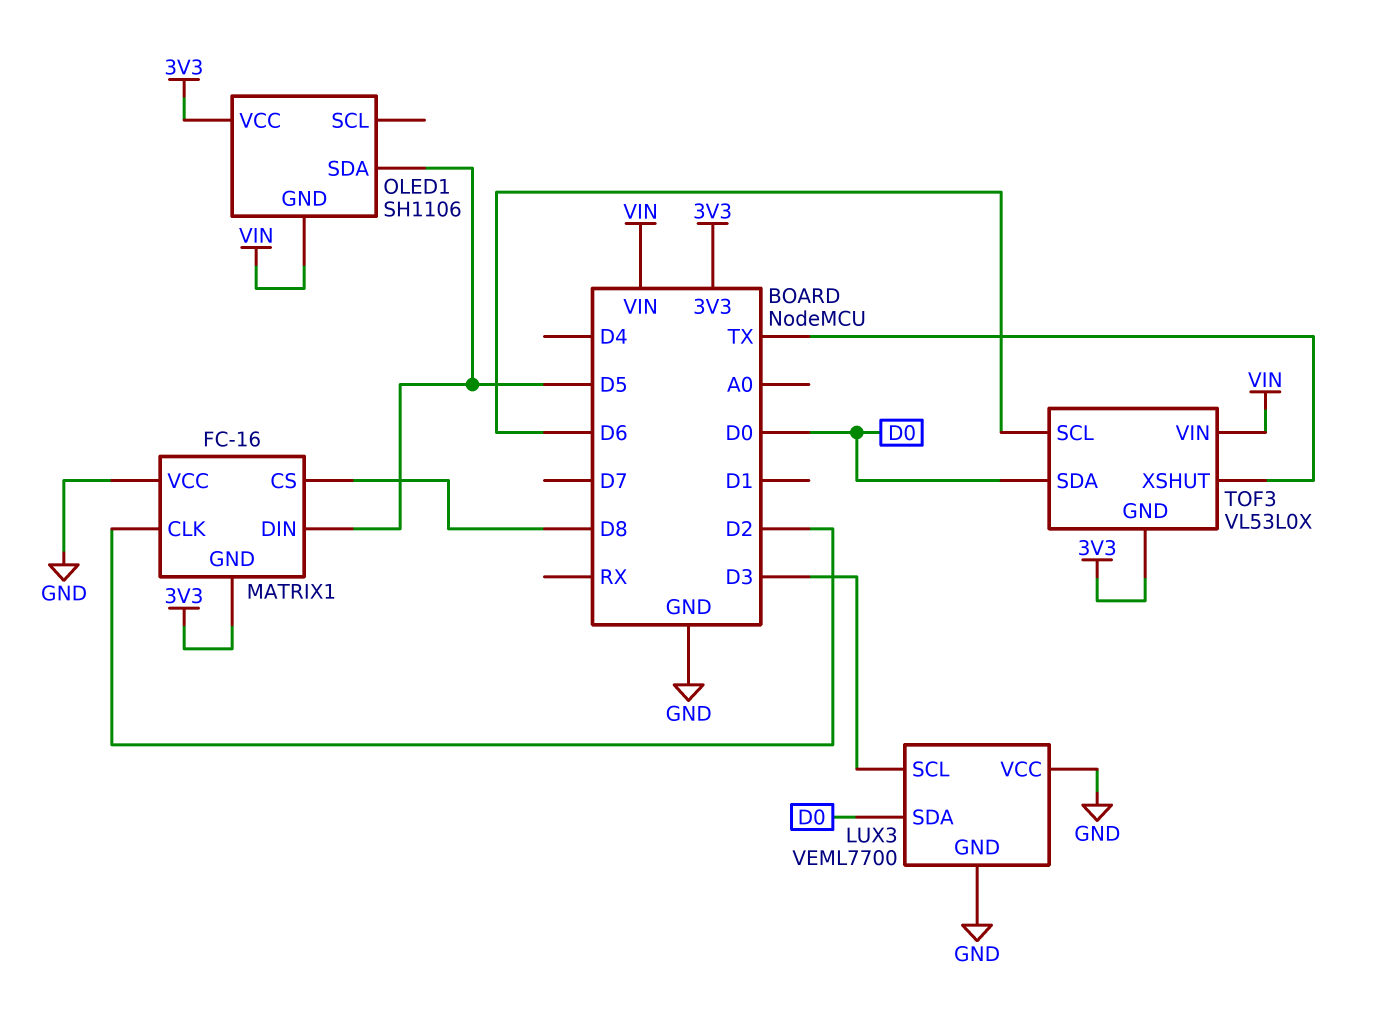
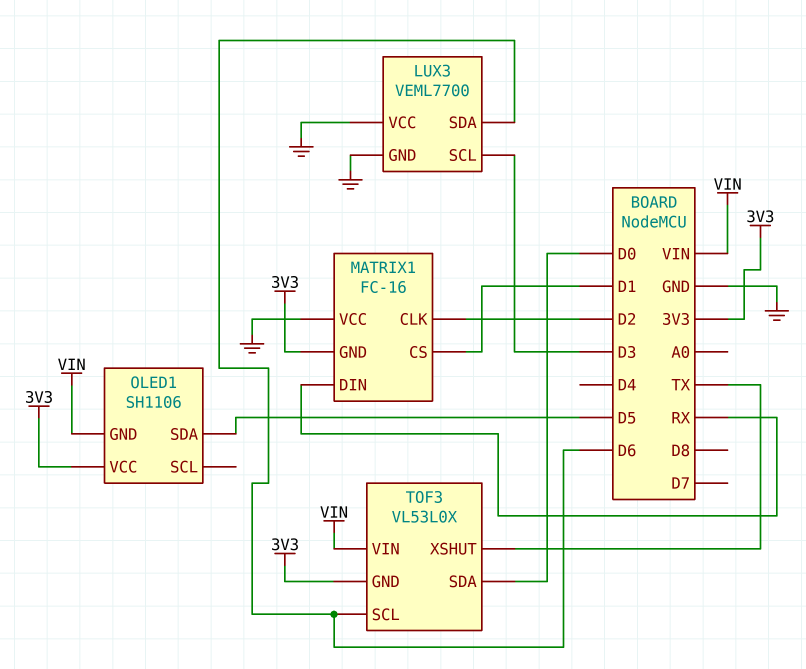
LUX3 pin SDA: D0 -> D6
MATRIX1 pin CS: D8 -> D1
MATRIX1 pin DIN: D5 -> RX

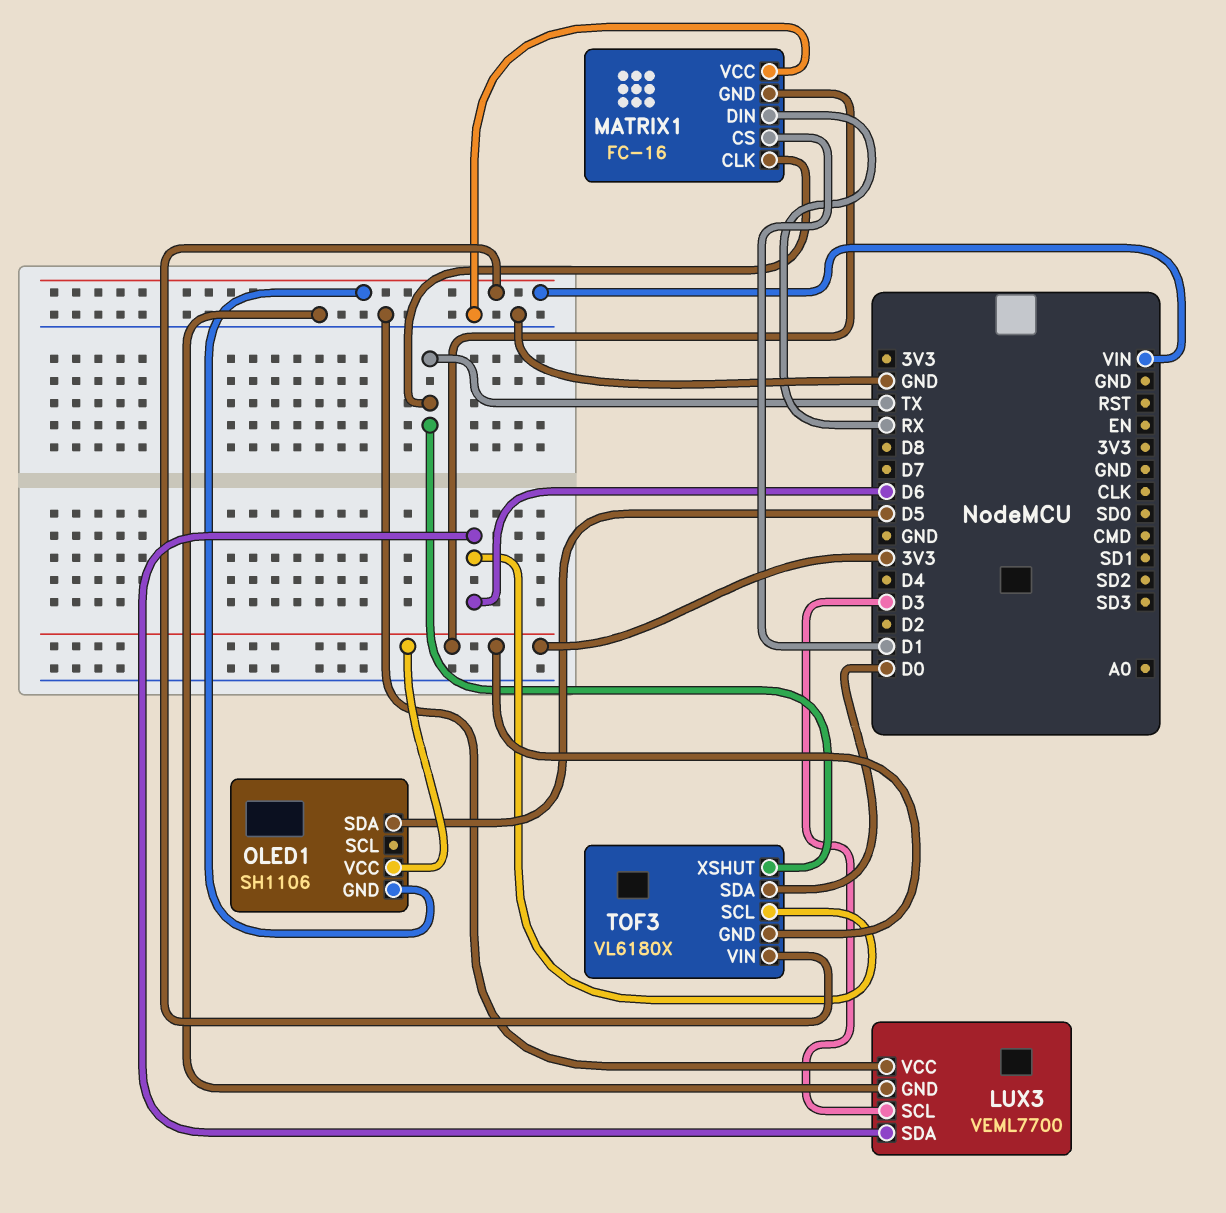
MATRIX1 pin CLK: D2 -> TX
TOF3: VL53L0X -> VL6180X

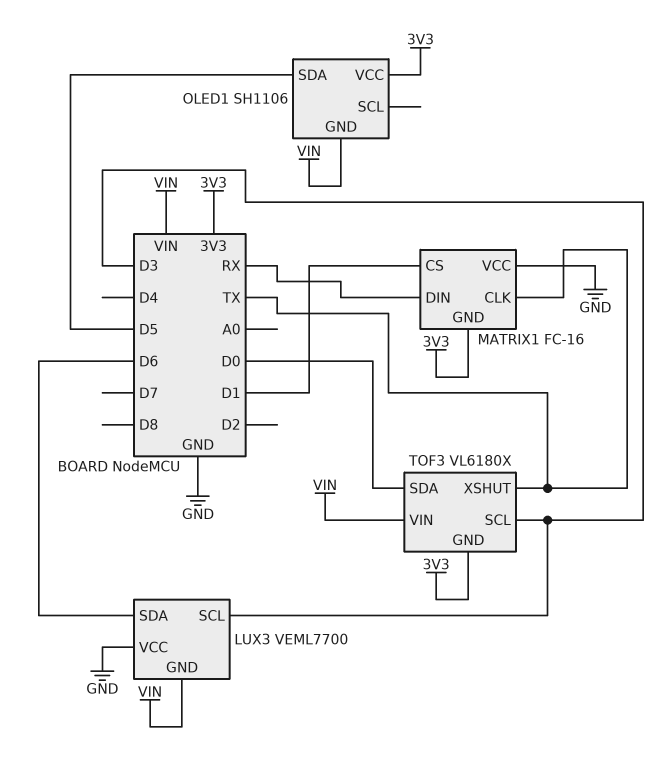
LUX3 pin GND: GND -> VIN
TOF3 pin SCL: D6 -> D3

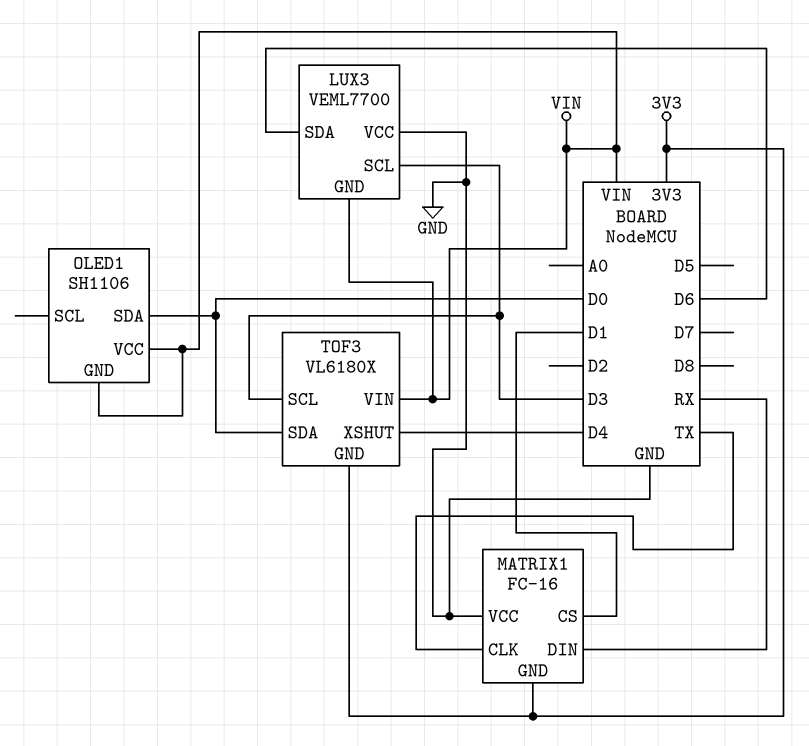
OLED1 pin SDA: D5 -> D0
OLED1 pin VCC: 3V3 -> VIN
TOF3 pin XSHUT: TX -> D4

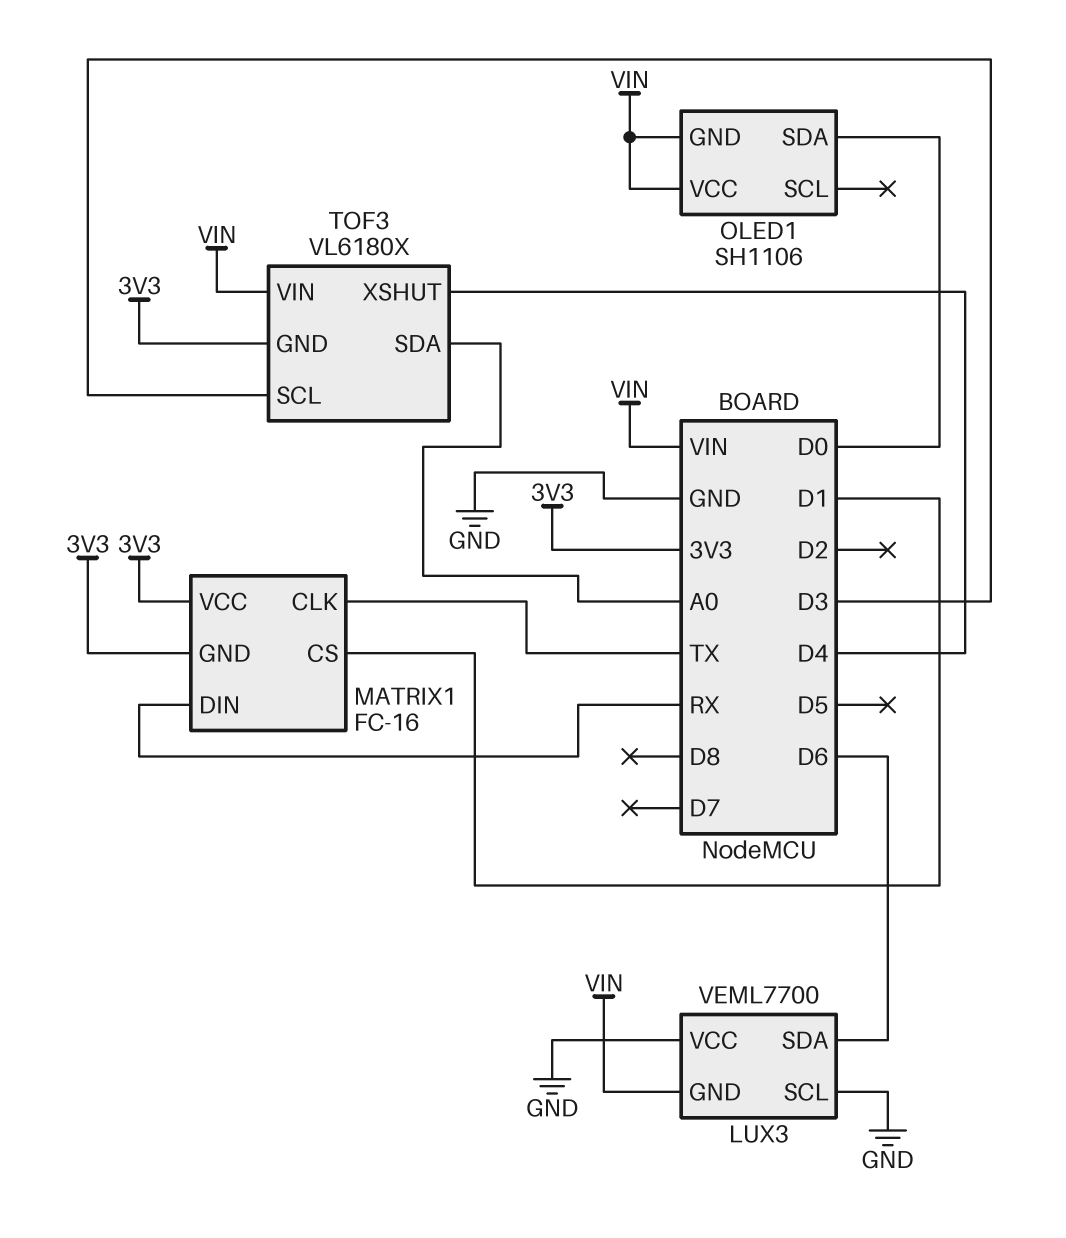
LUX3 pin SCL: D3 -> GND
MATRIX1 pin VCC: GND -> 3V3
TOF3 pin SDA: D0 -> A0

